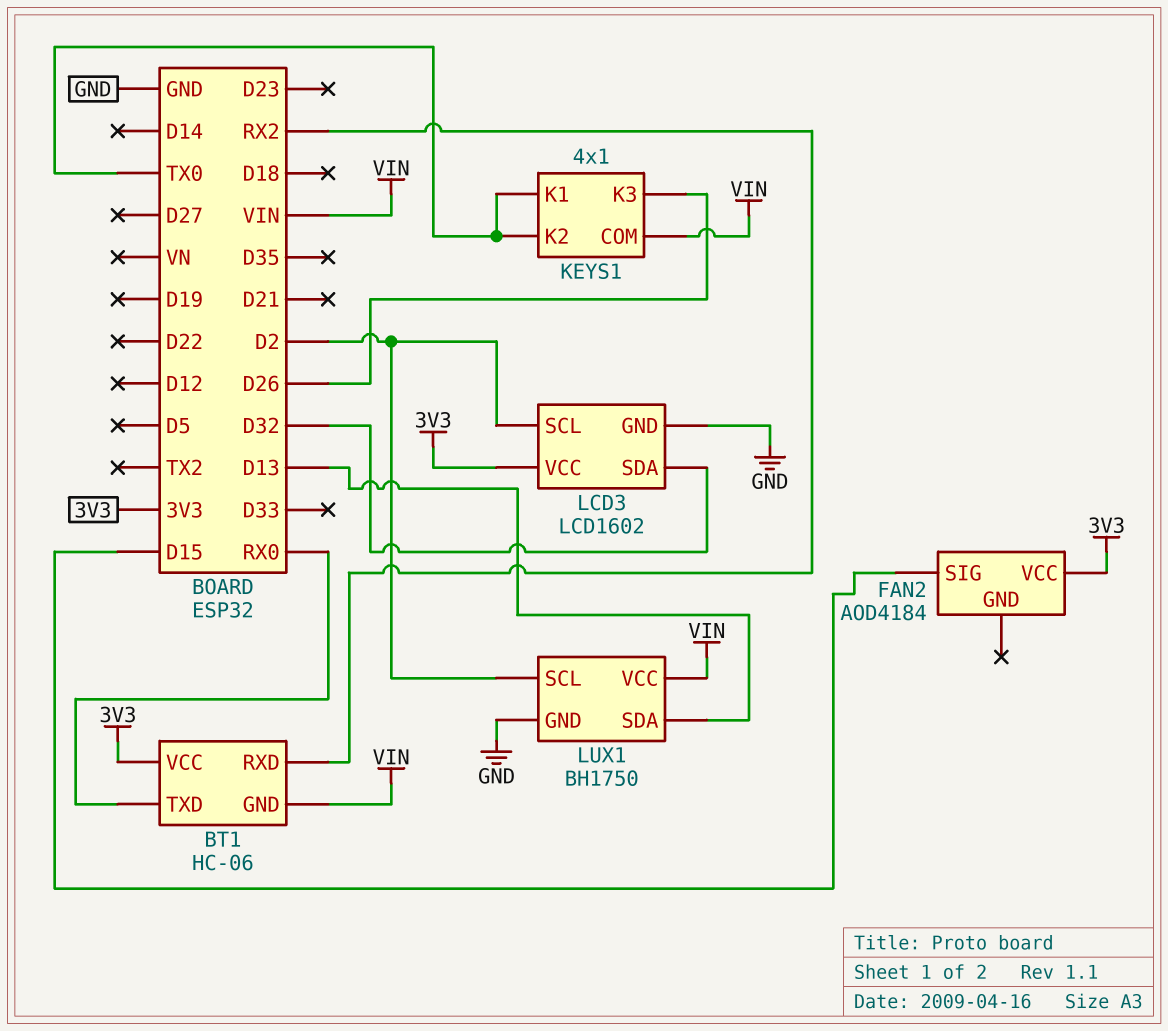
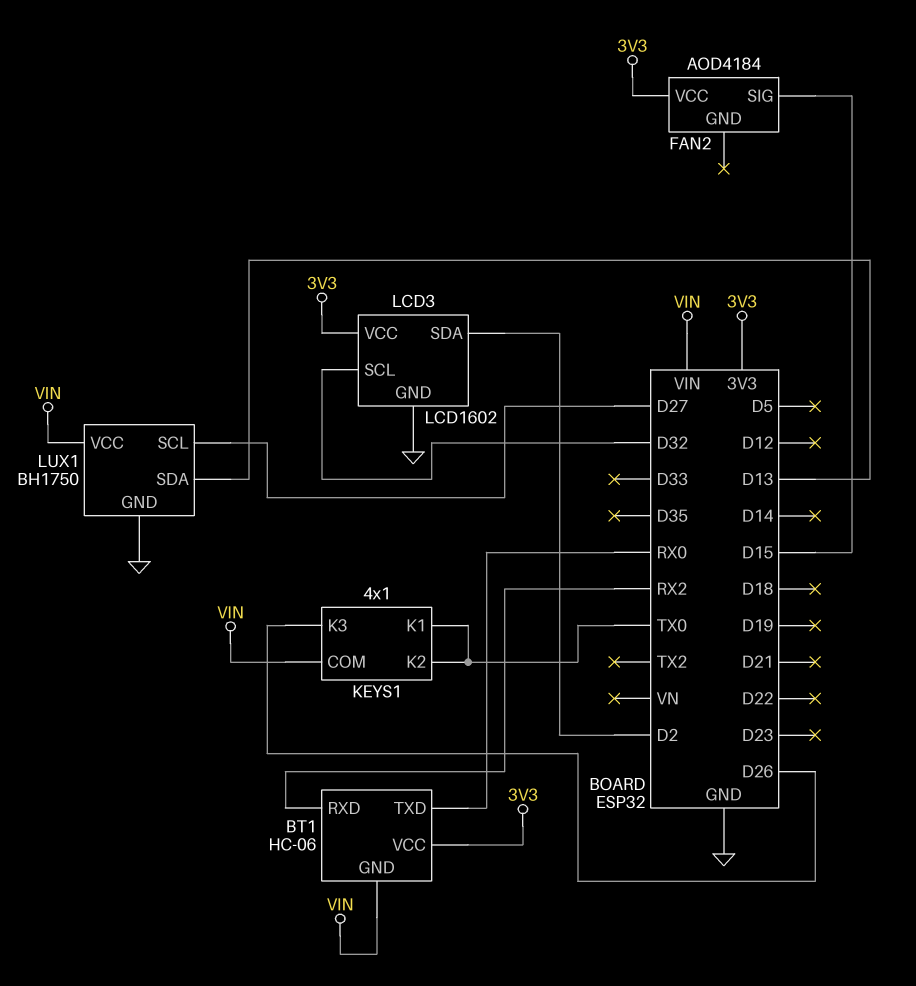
LCD3 pin SCL: D2 -> D32
LCD3 pin SDA: D32 -> D2
LUX1 pin SCL: D2 -> D27

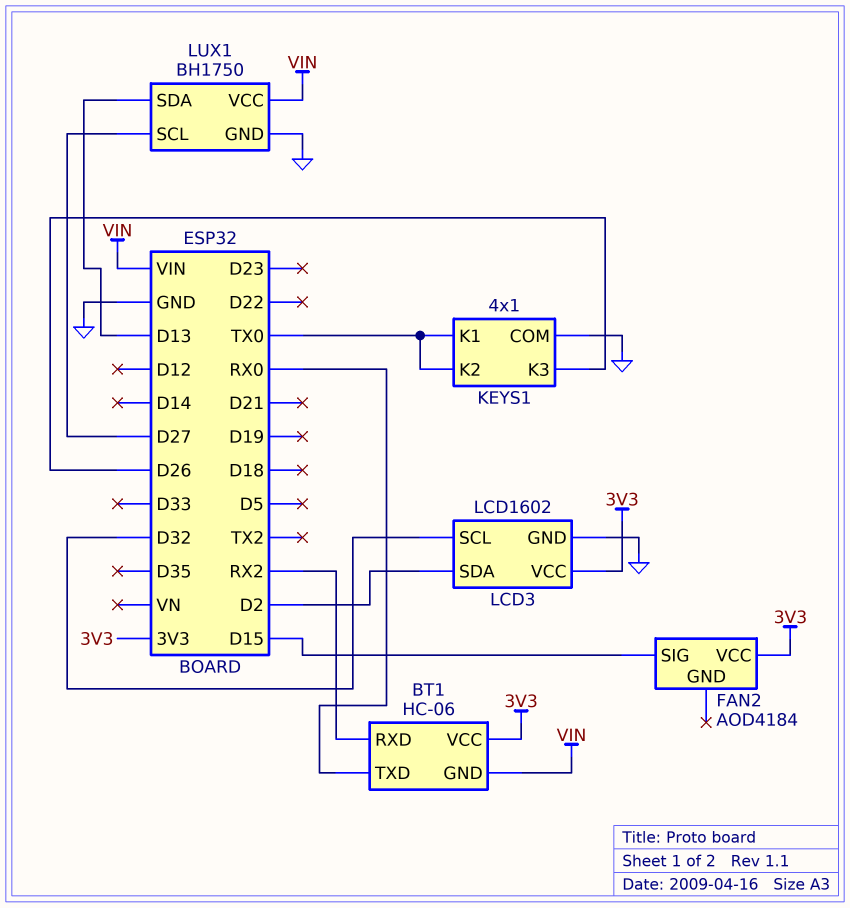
KEYS1 pin COM: VIN -> GND

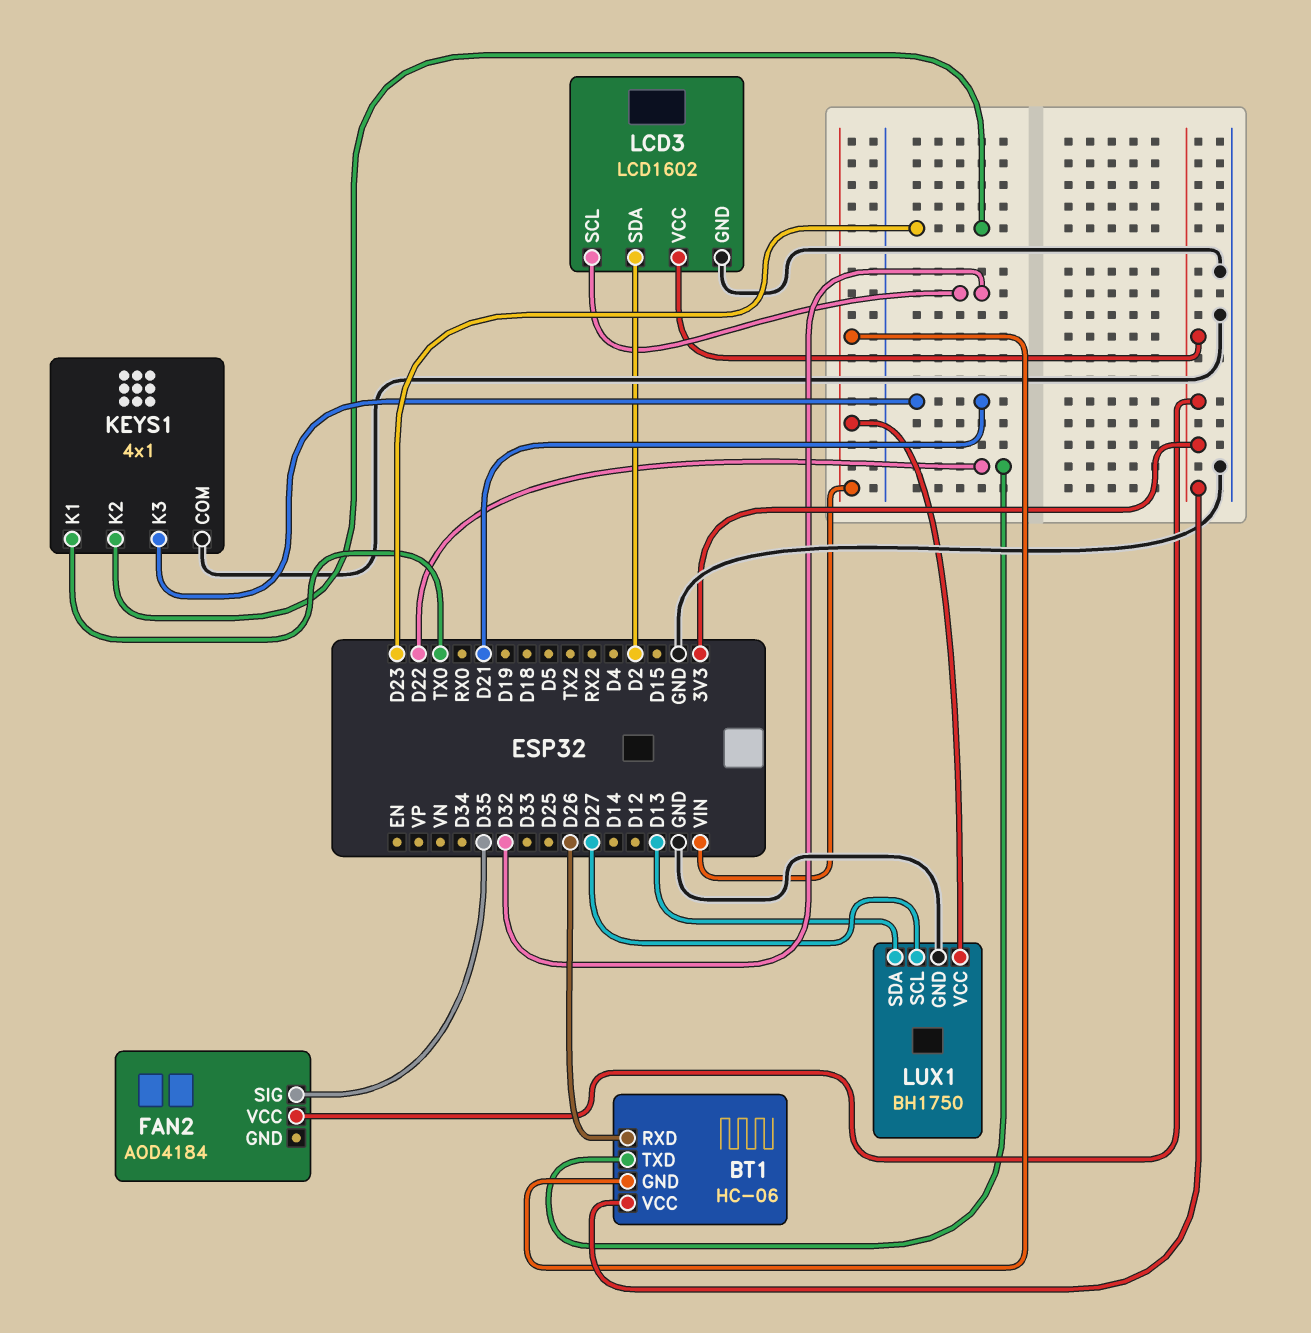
BT1 pin RXD: RX2 -> D26
BT1 pin TXD: RX0 -> D22
FAN2 pin SIG: D15 -> D35
KEYS1 pin K2: TX0 -> D23
KEYS1 pin K3: D26 -> D21

